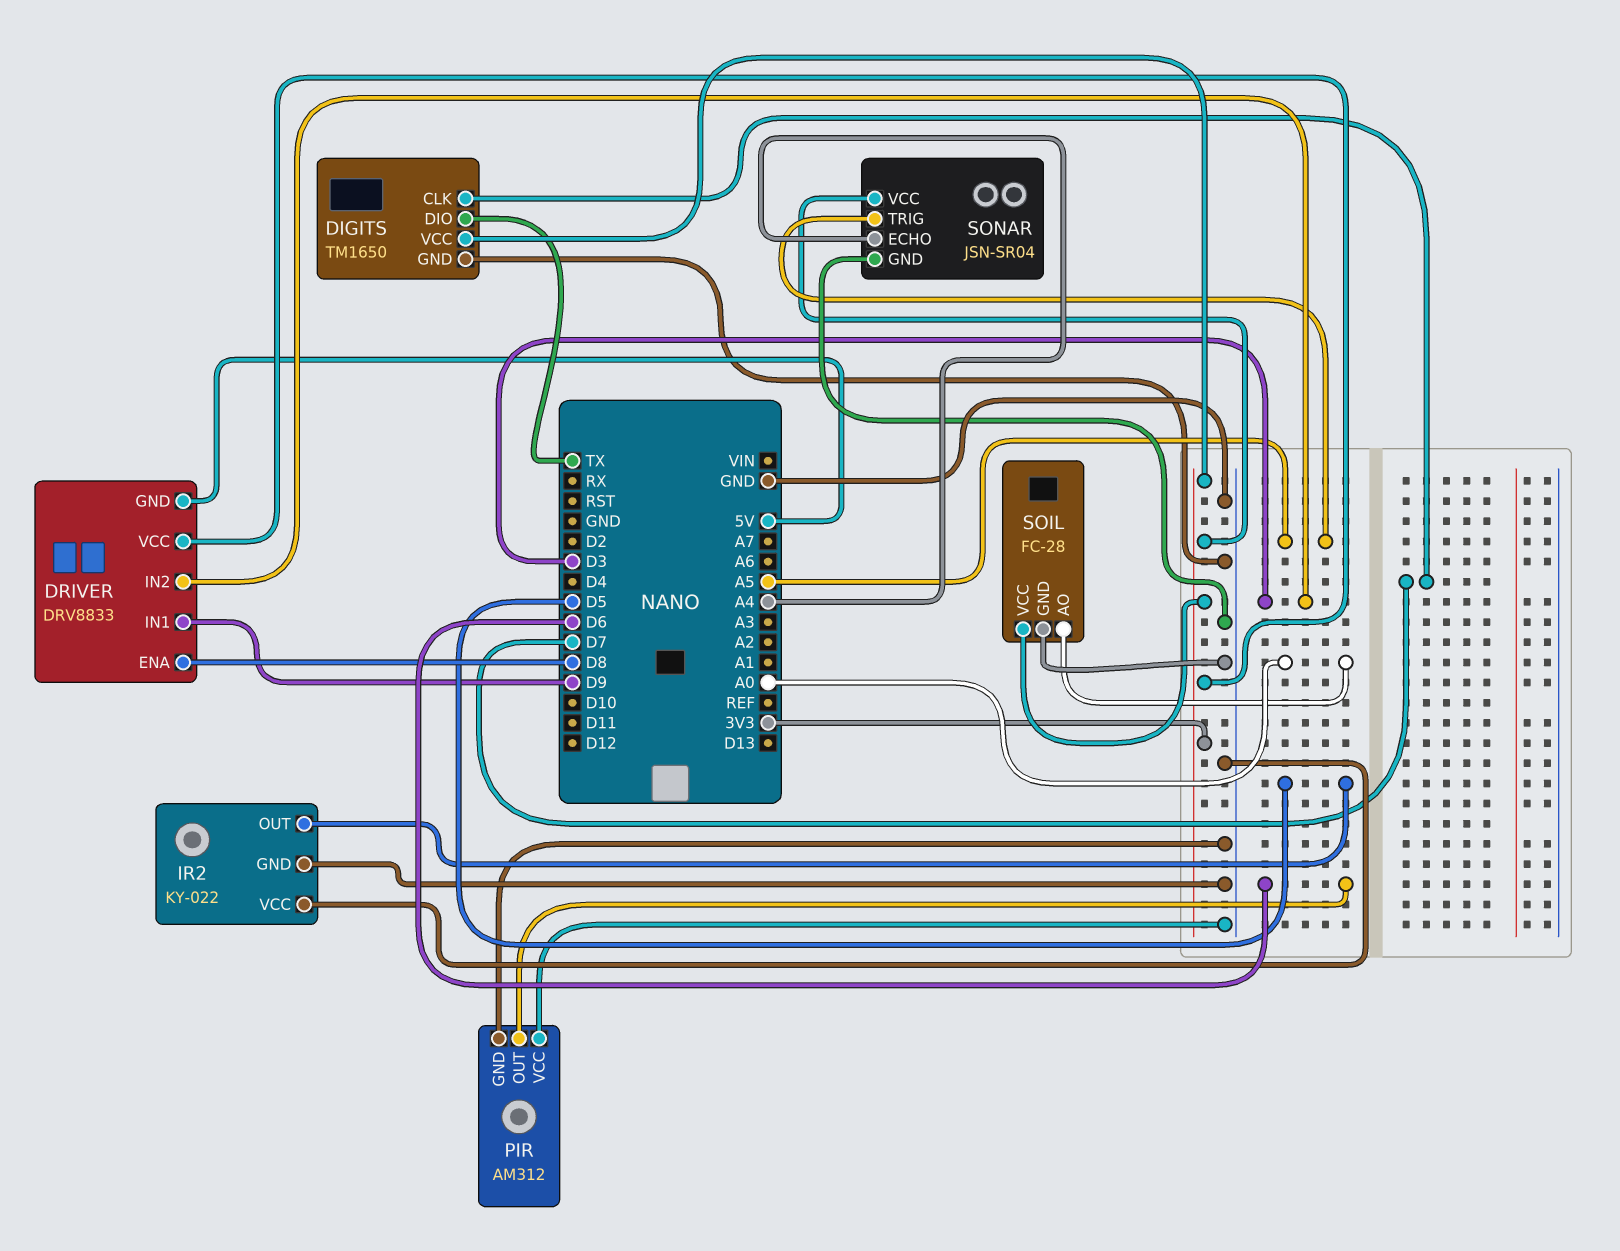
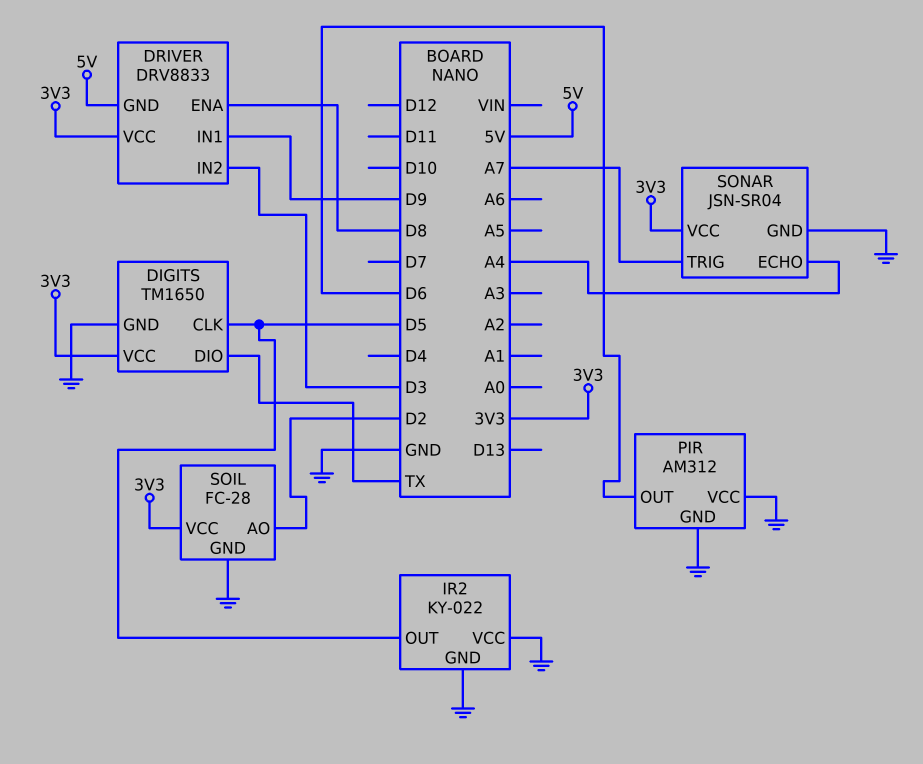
DIGITS pin CLK: D7 -> D5
SOIL pin AO: A0 -> D2
SONAR pin TRIG: A5 -> A7

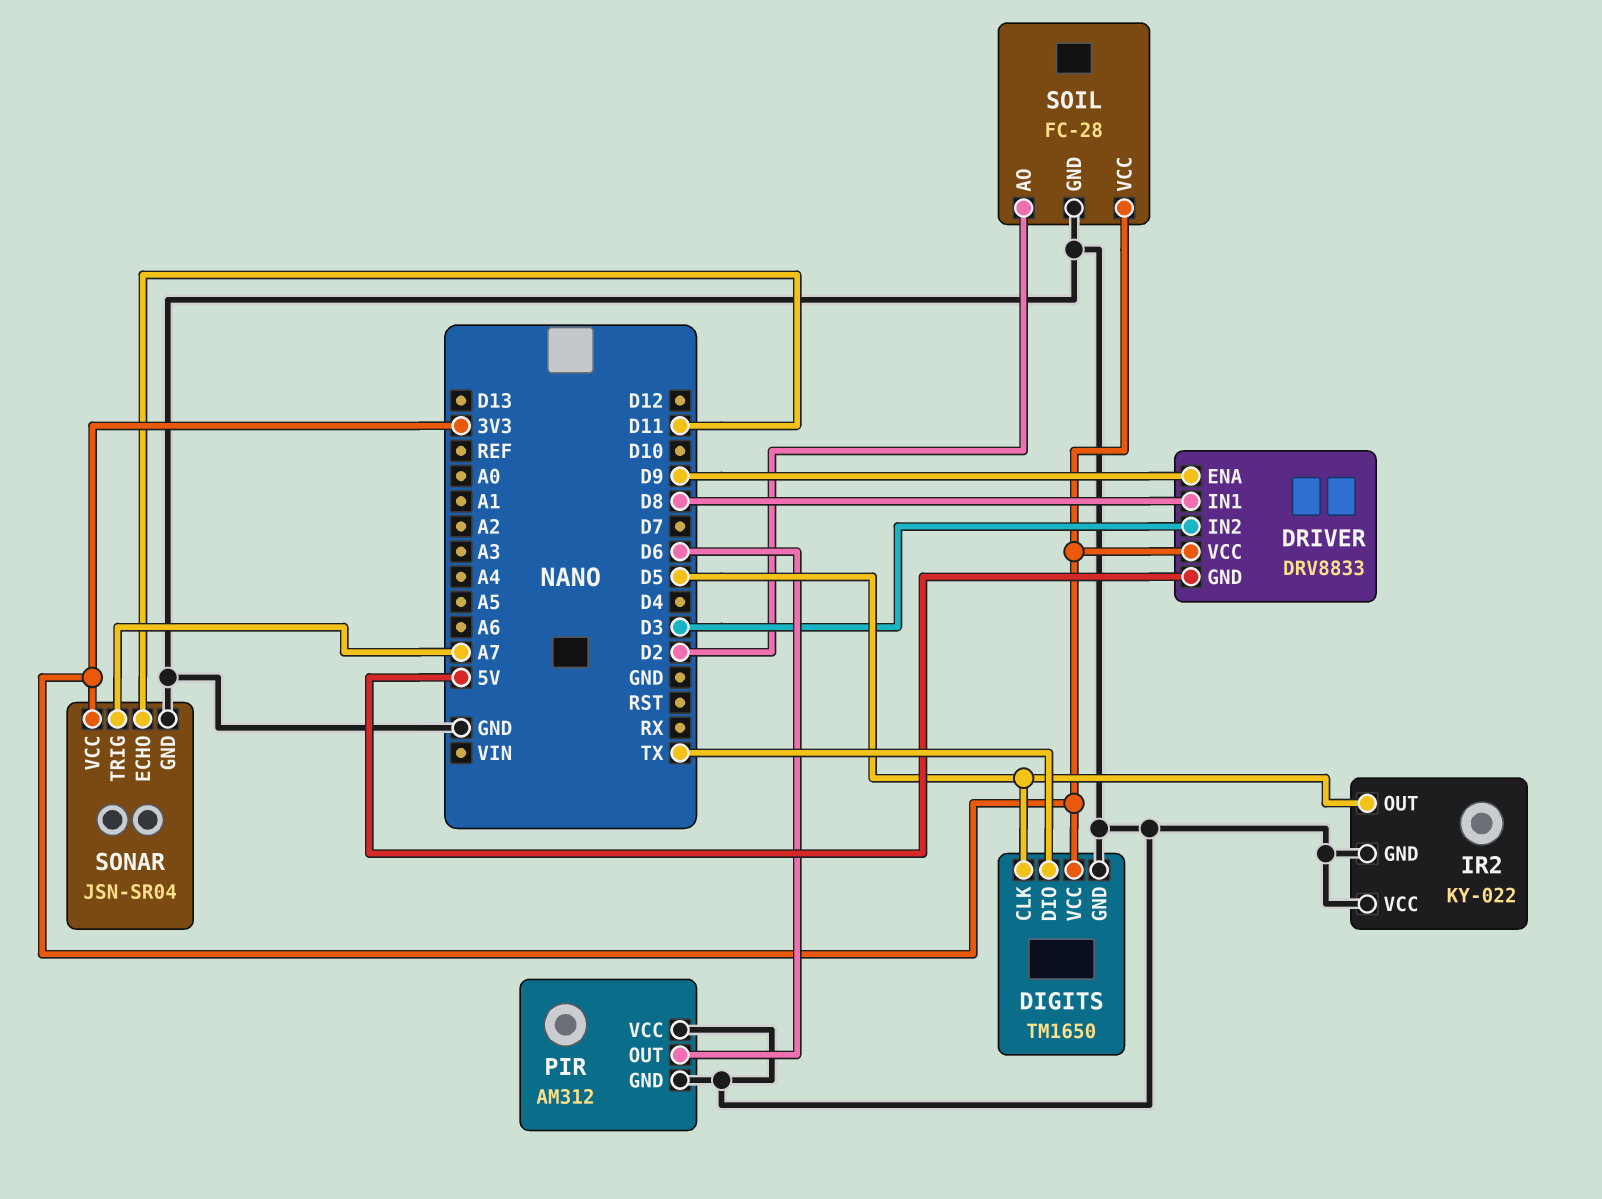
DRIVER pin ENA: D8 -> D9
DRIVER pin IN1: D9 -> D8
SONAR pin ECHO: A4 -> D11

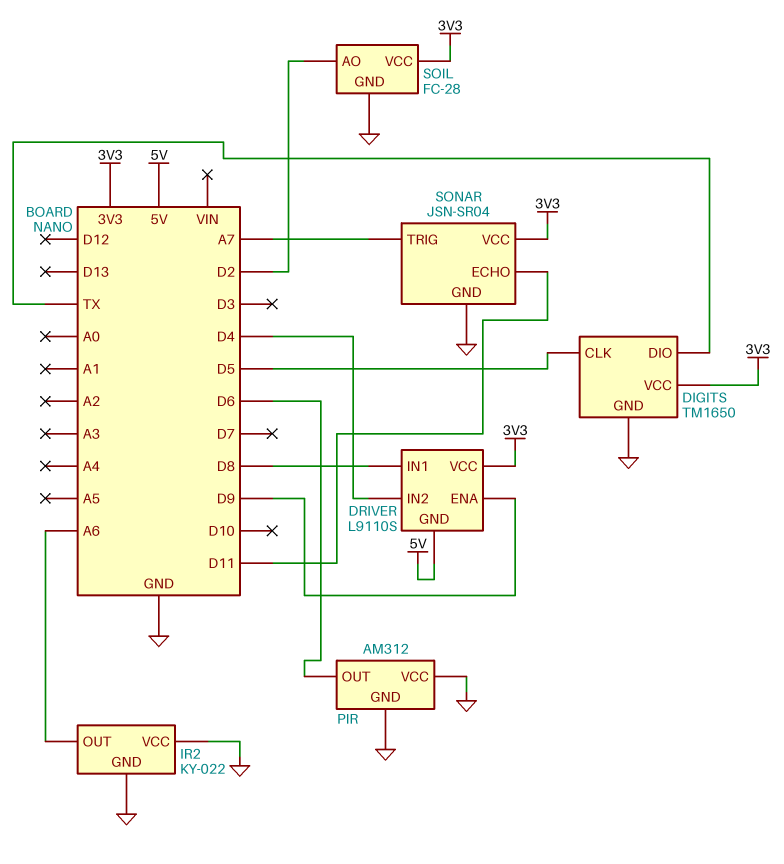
DRIVER: DRV8833 -> L9110S
DRIVER pin IN2: D3 -> D4
IR2 pin OUT: D5 -> A6

